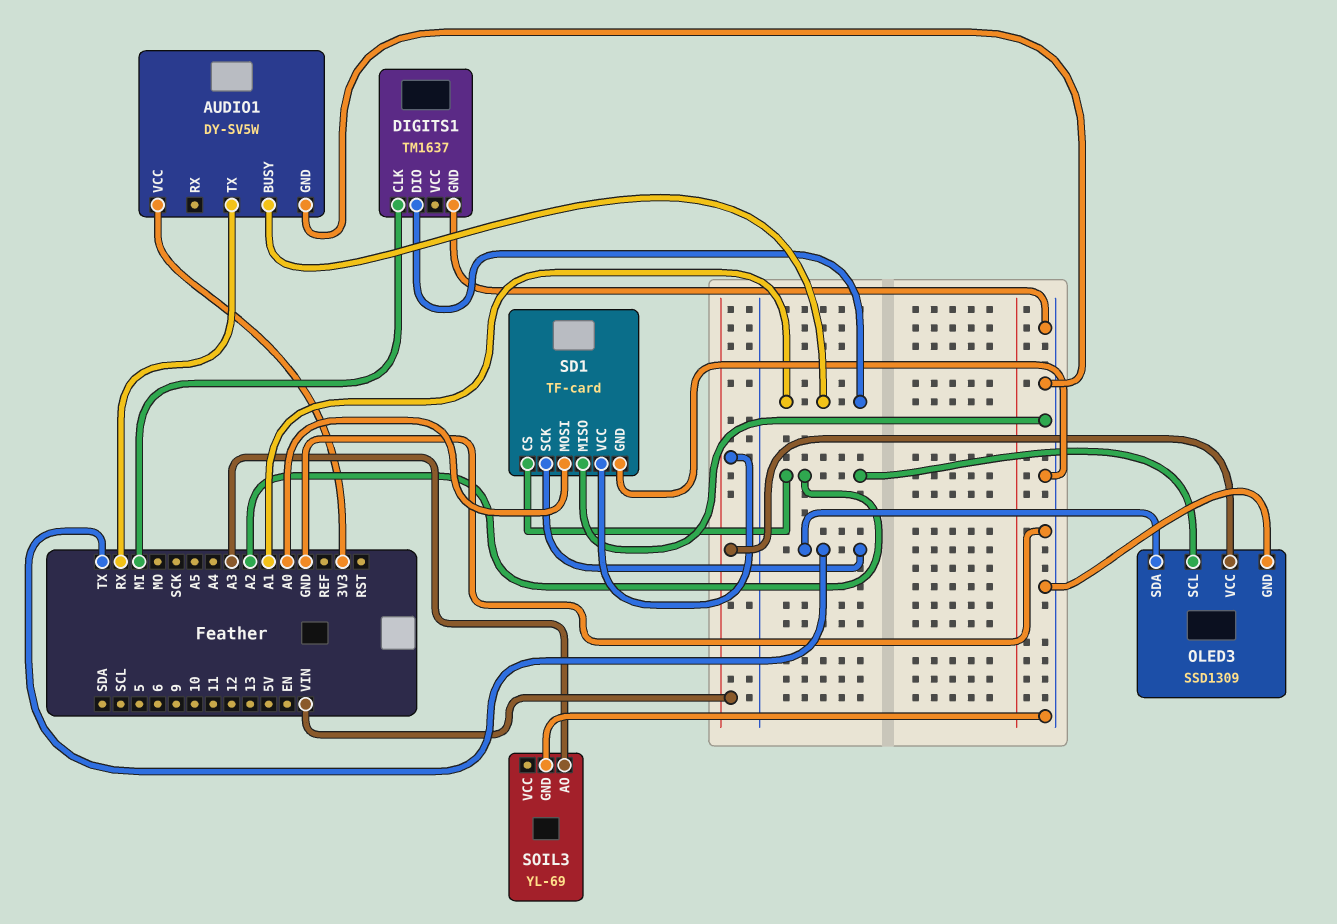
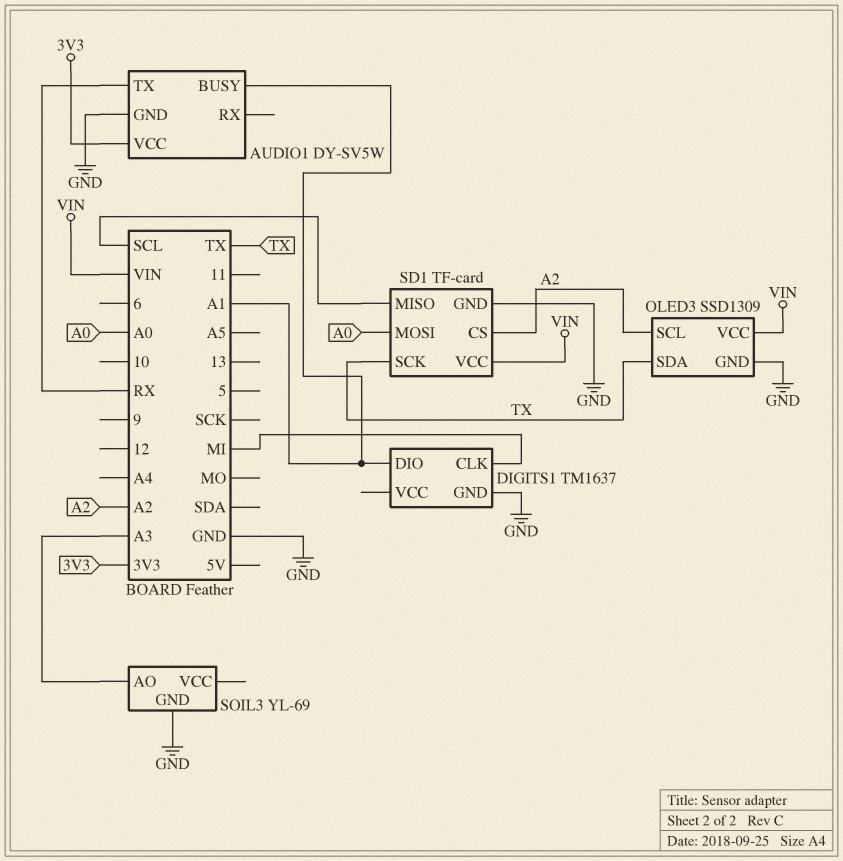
SD1 pin MISO: GND -> SCL

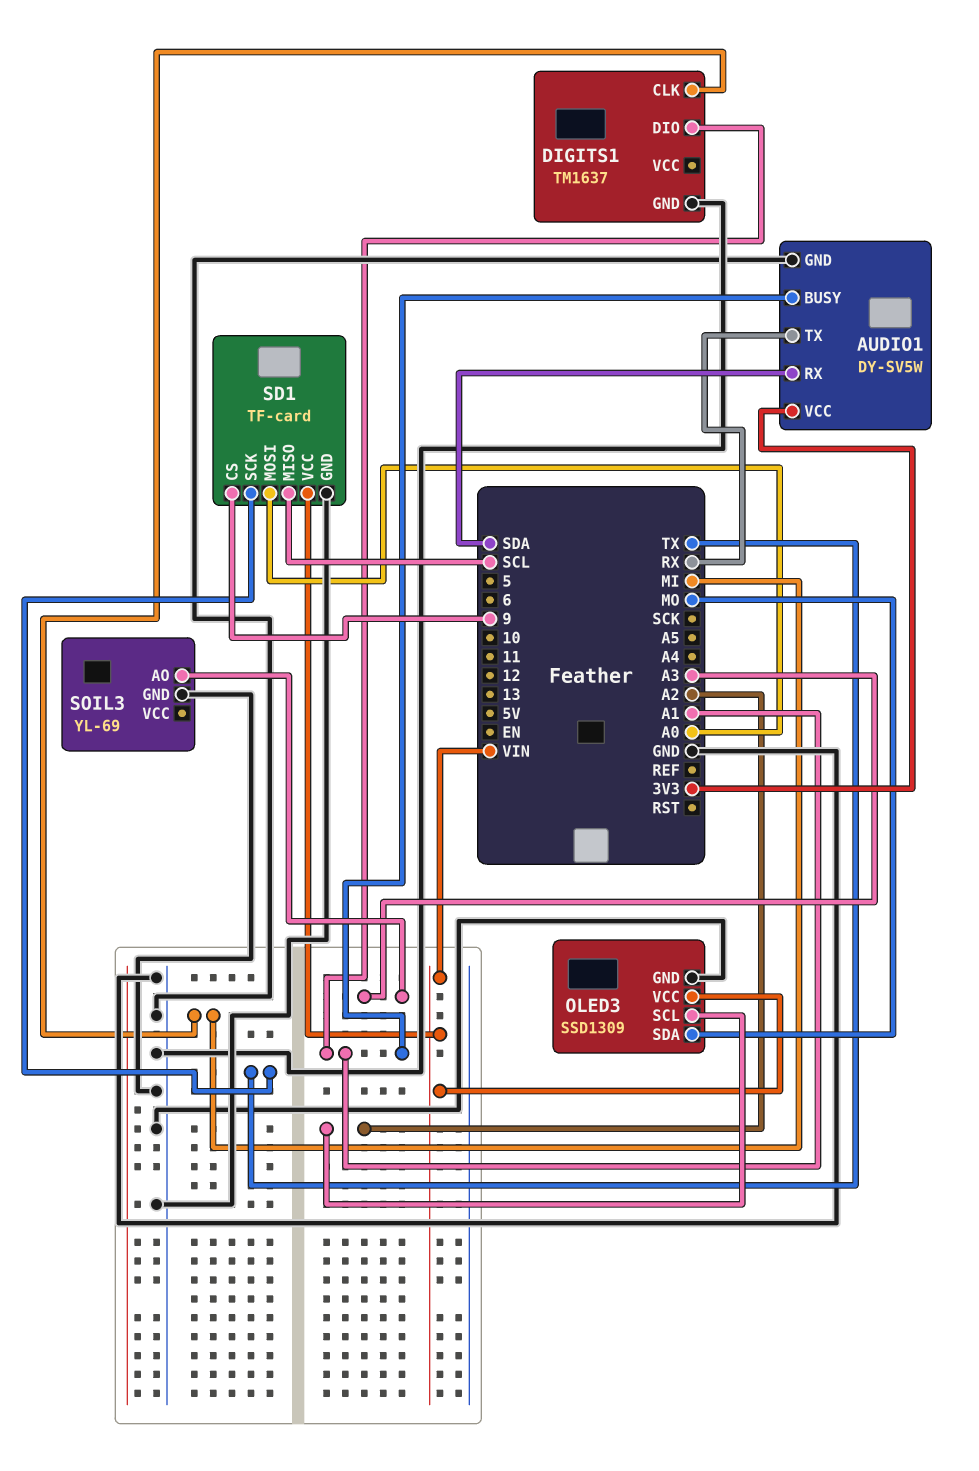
AUDIO1 pin RX: none -> SDA
OLED3 pin SDA: TX -> MO
SD1 pin CS: A2 -> 9

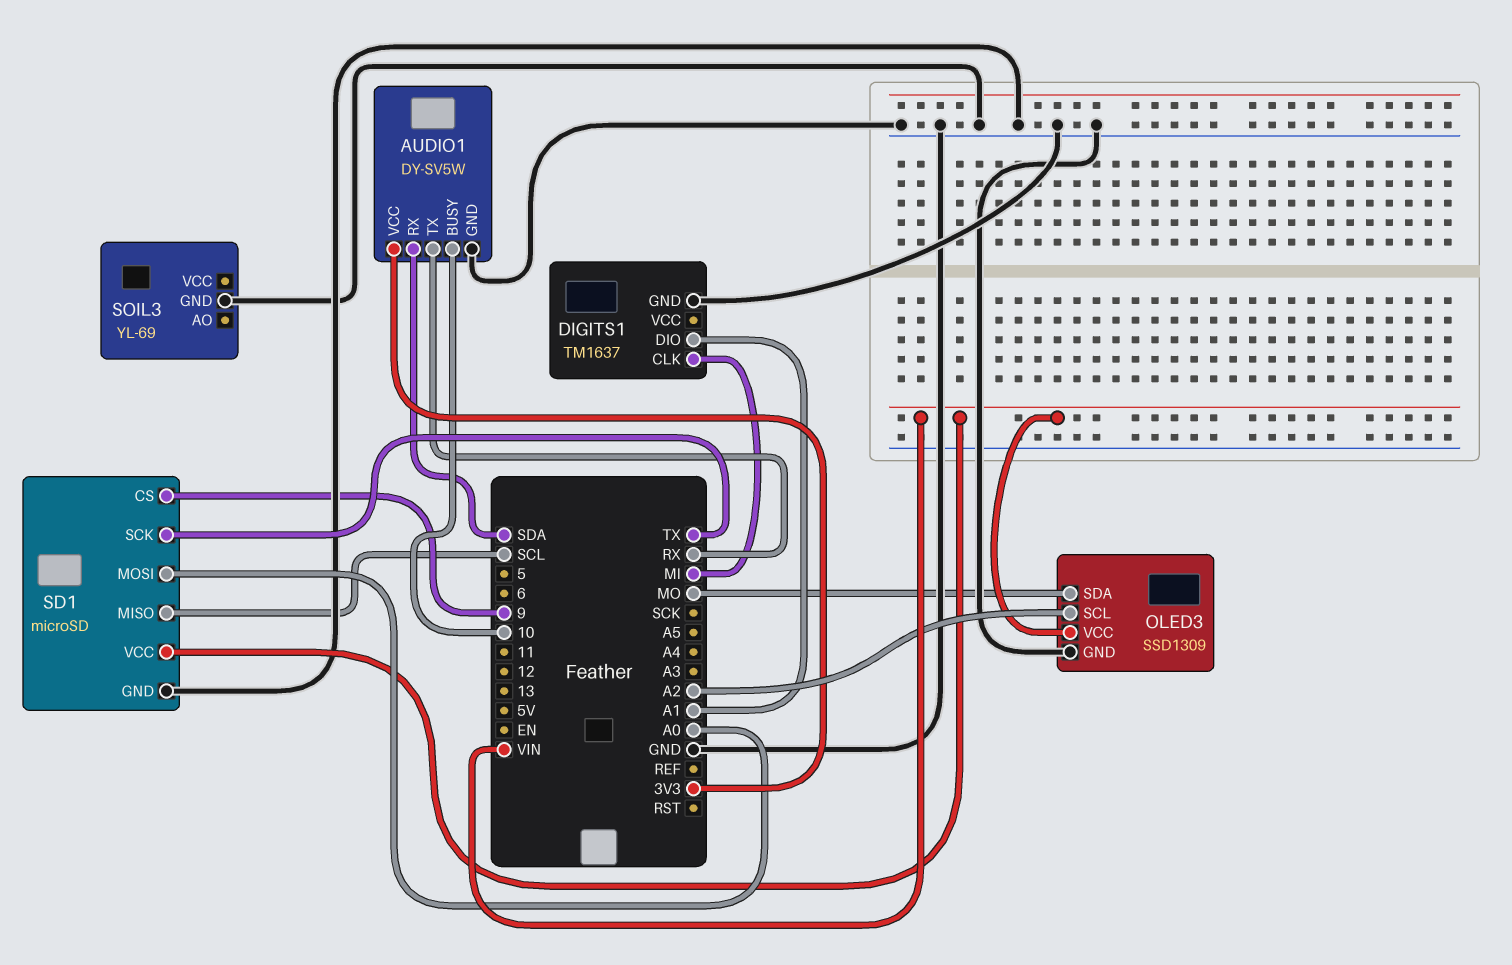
AUDIO1 pin BUSY: A1 -> 10
SD1: TF-card -> microSD
SOIL3 pin AO: A3 -> none

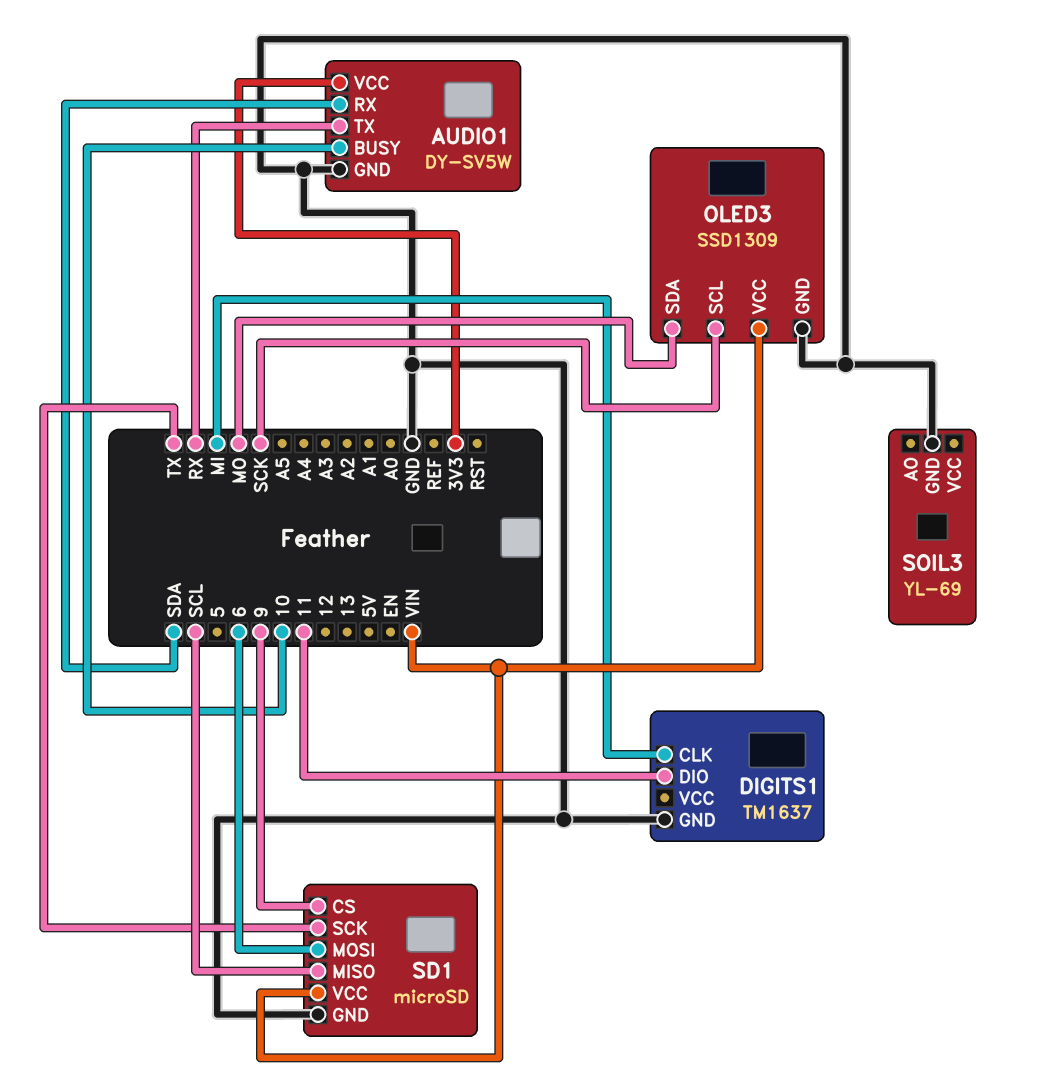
DIGITS1 pin DIO: A1 -> 11
OLED3 pin SCL: A2 -> SCK
SD1 pin MOSI: A0 -> 6

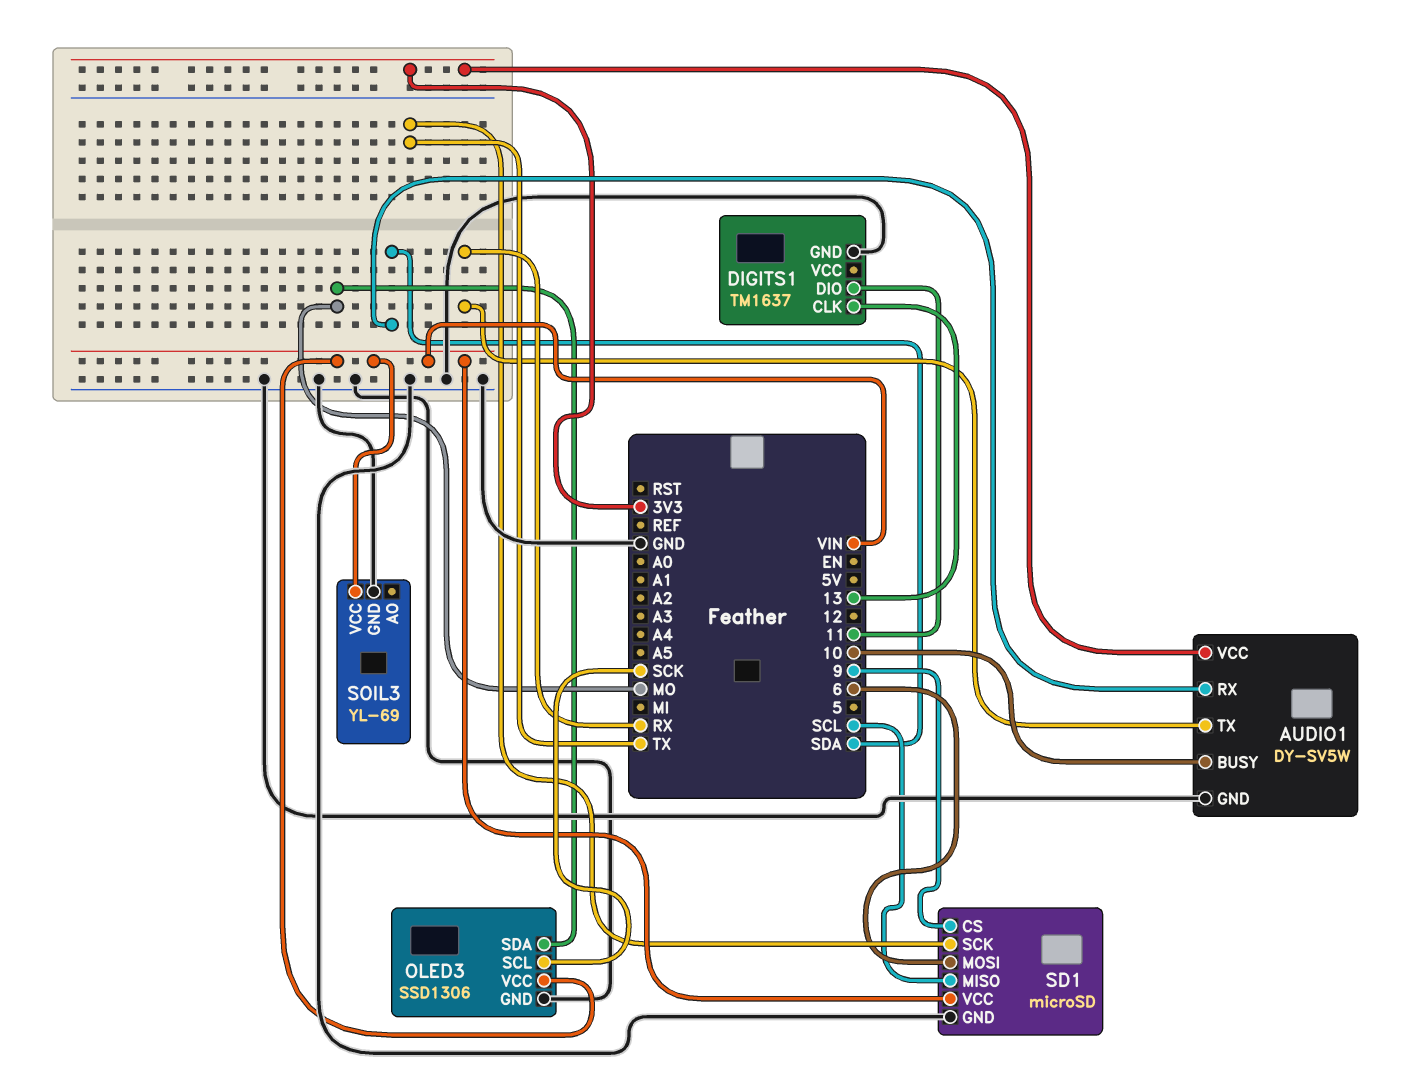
DIGITS1 pin CLK: MI -> 13
OLED3: SSD1309 -> SSD1306
SOIL3 pin VCC: none -> VIN

